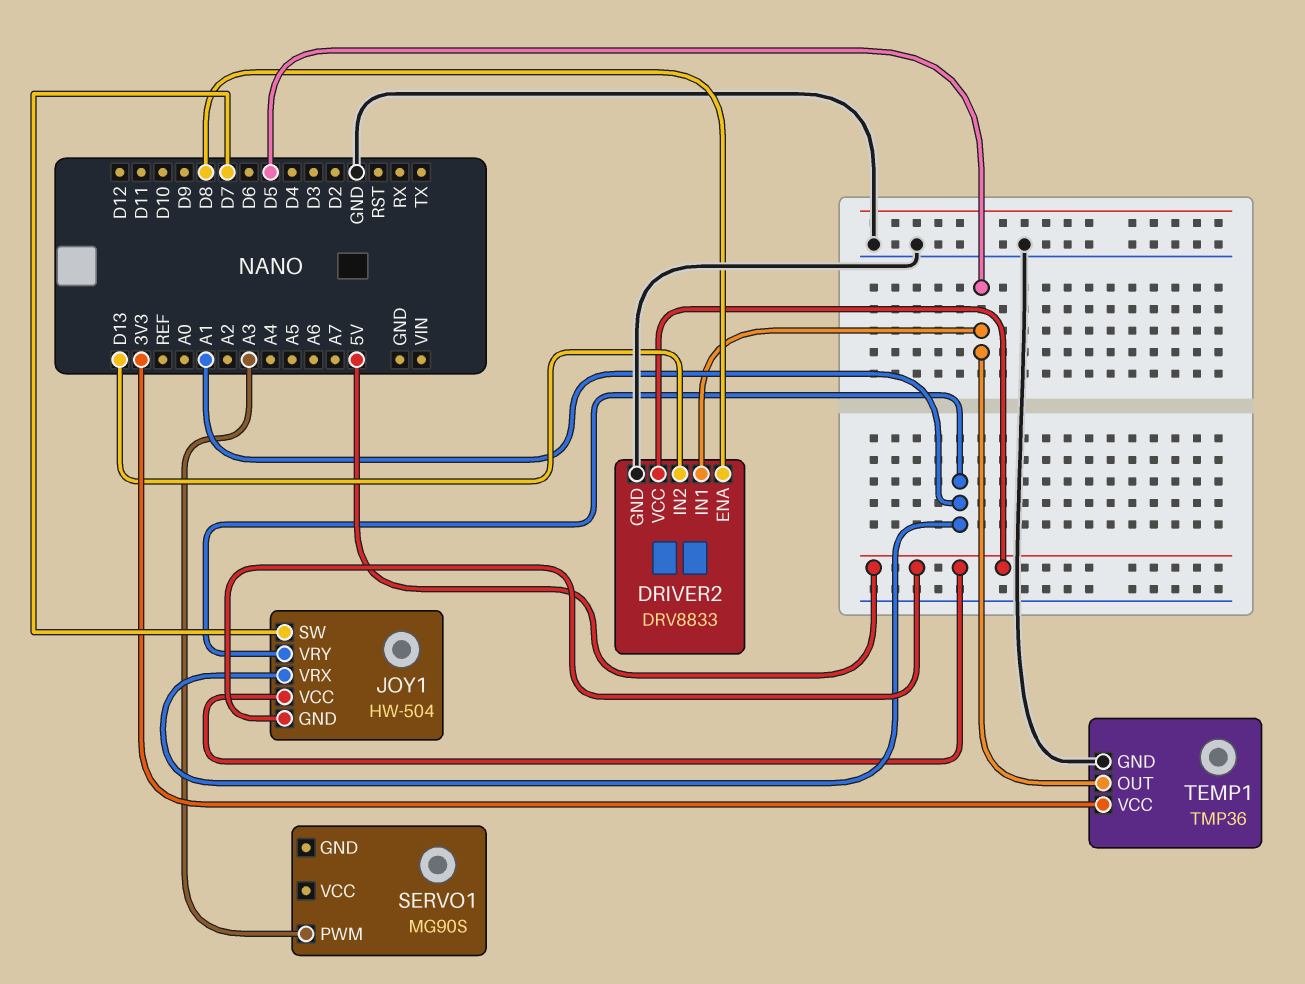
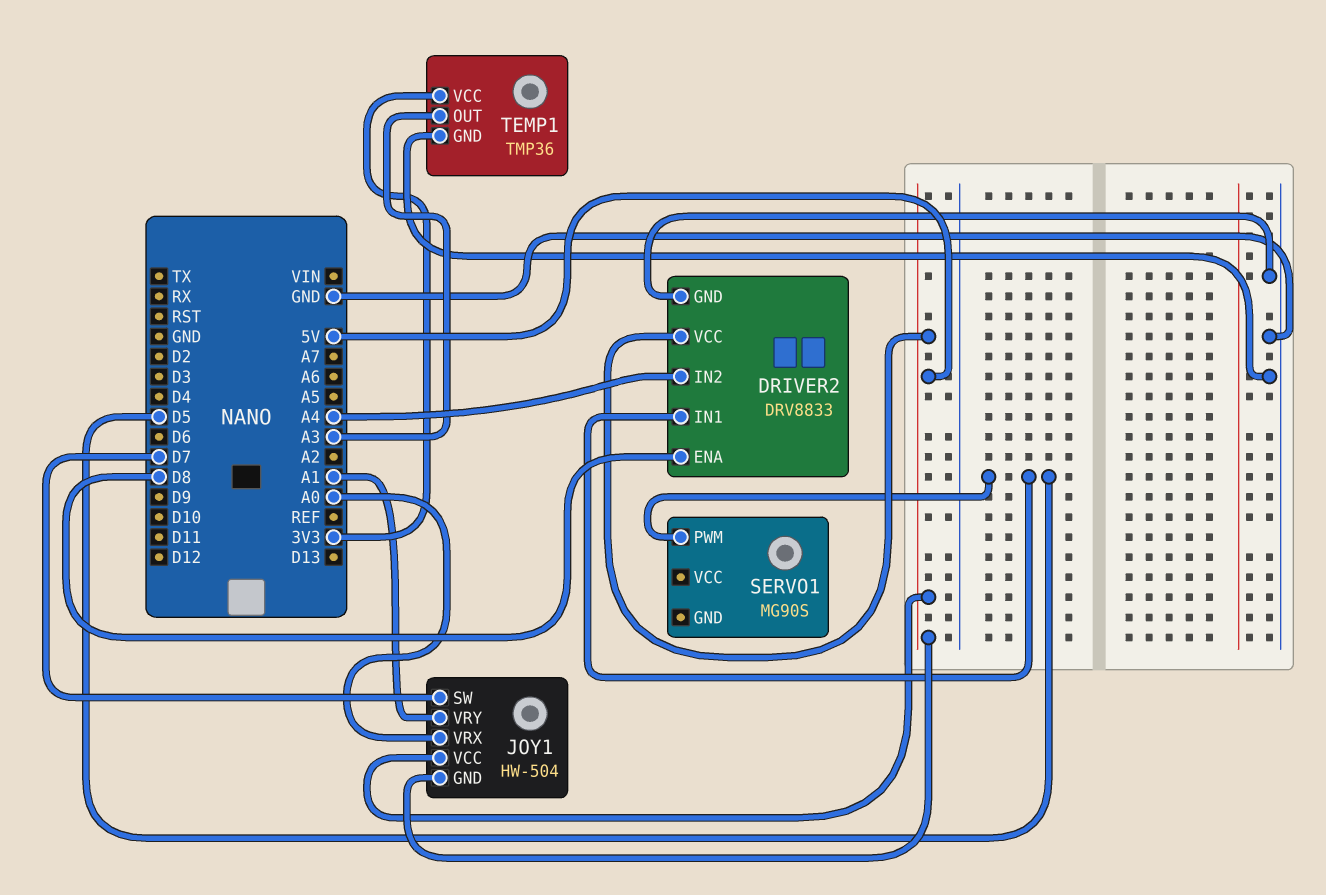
DRIVER2 pin IN2: D13 -> A4
JOY1 pin VRX: A1 -> A0
SERVO1 pin PWM: A3 -> D5
TEMP1 pin OUT: D5 -> A3

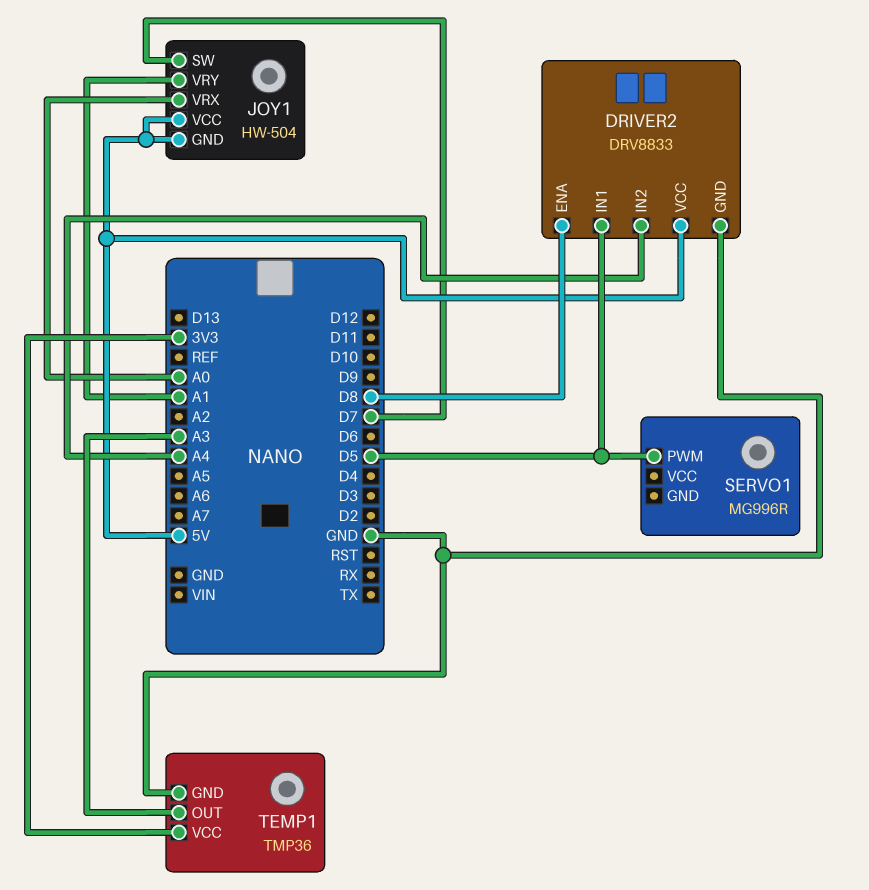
SERVO1: MG90S -> MG996R

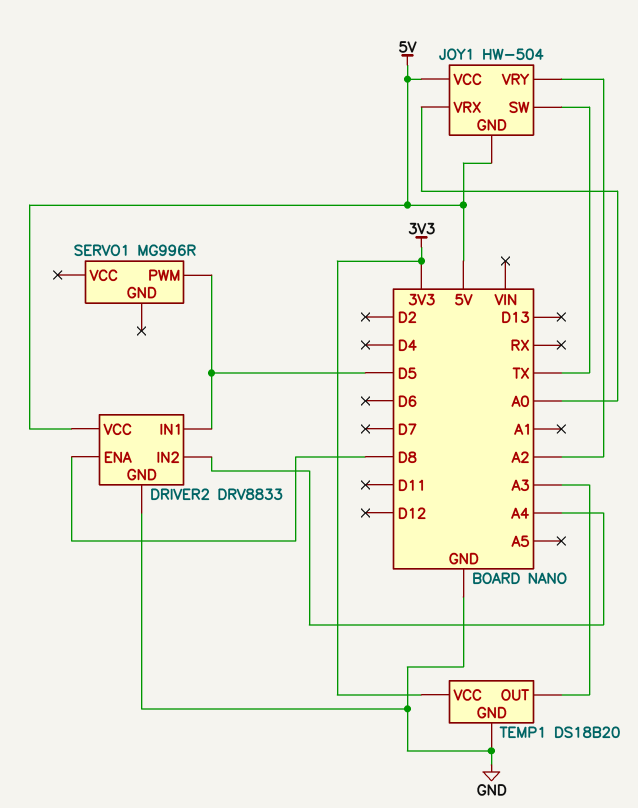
JOY1 pin SW: D7 -> TX
JOY1 pin VRY: A1 -> A2
TEMP1: TMP36 -> DS18B20

